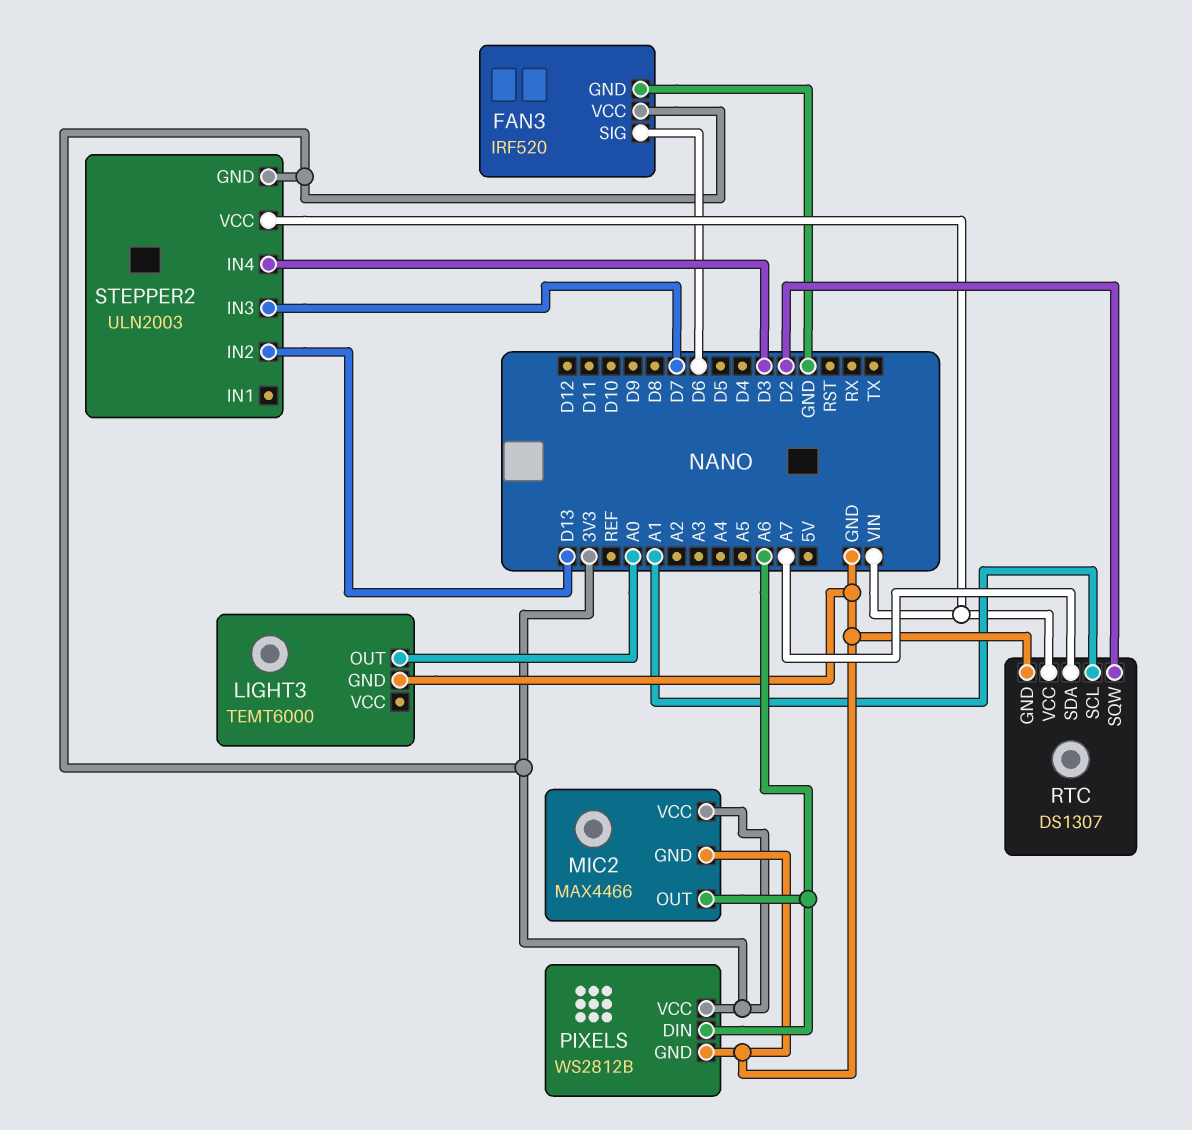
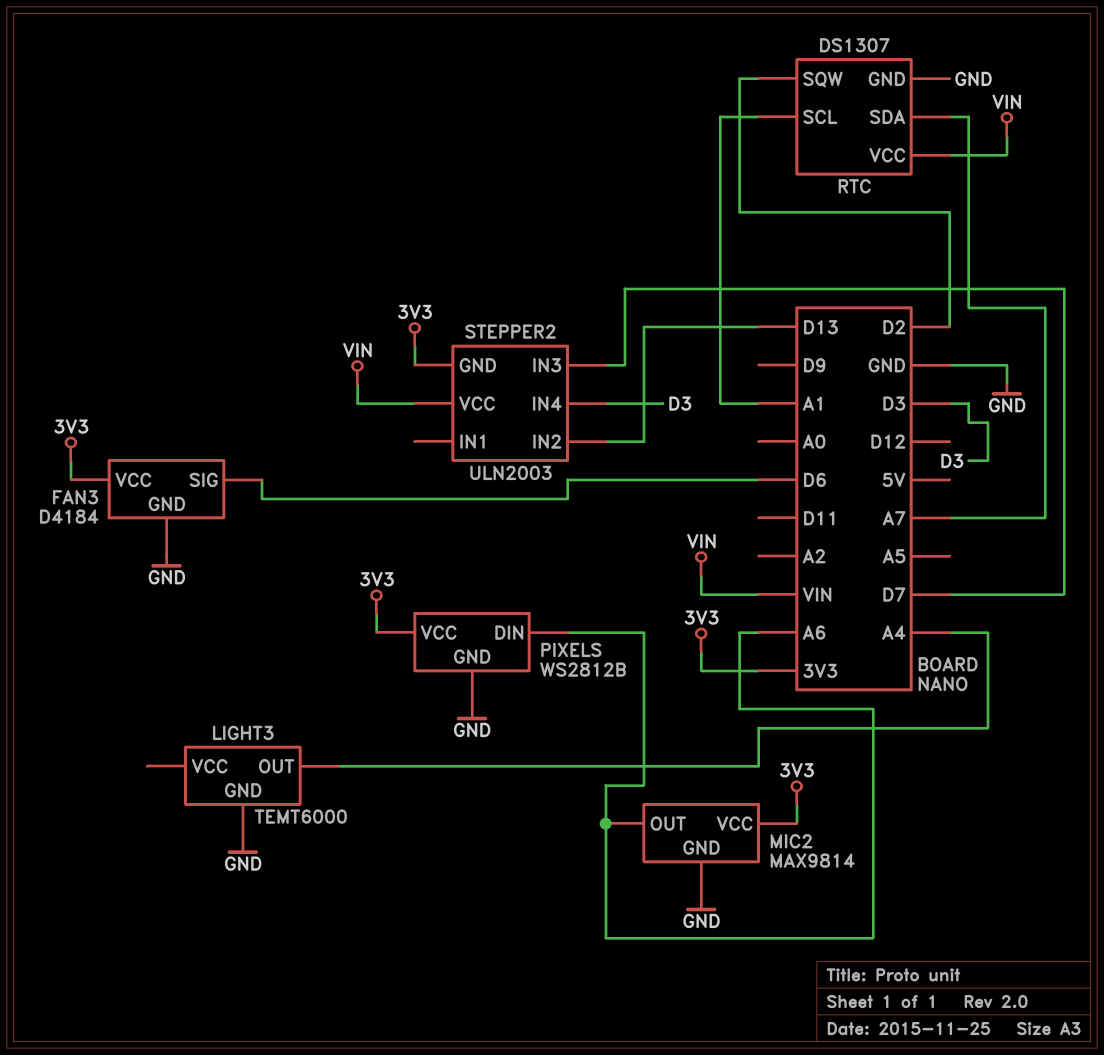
FAN3: IRF520 -> D4184
LIGHT3 pin OUT: A0 -> A4
MIC2: MAX4466 -> MAX9814

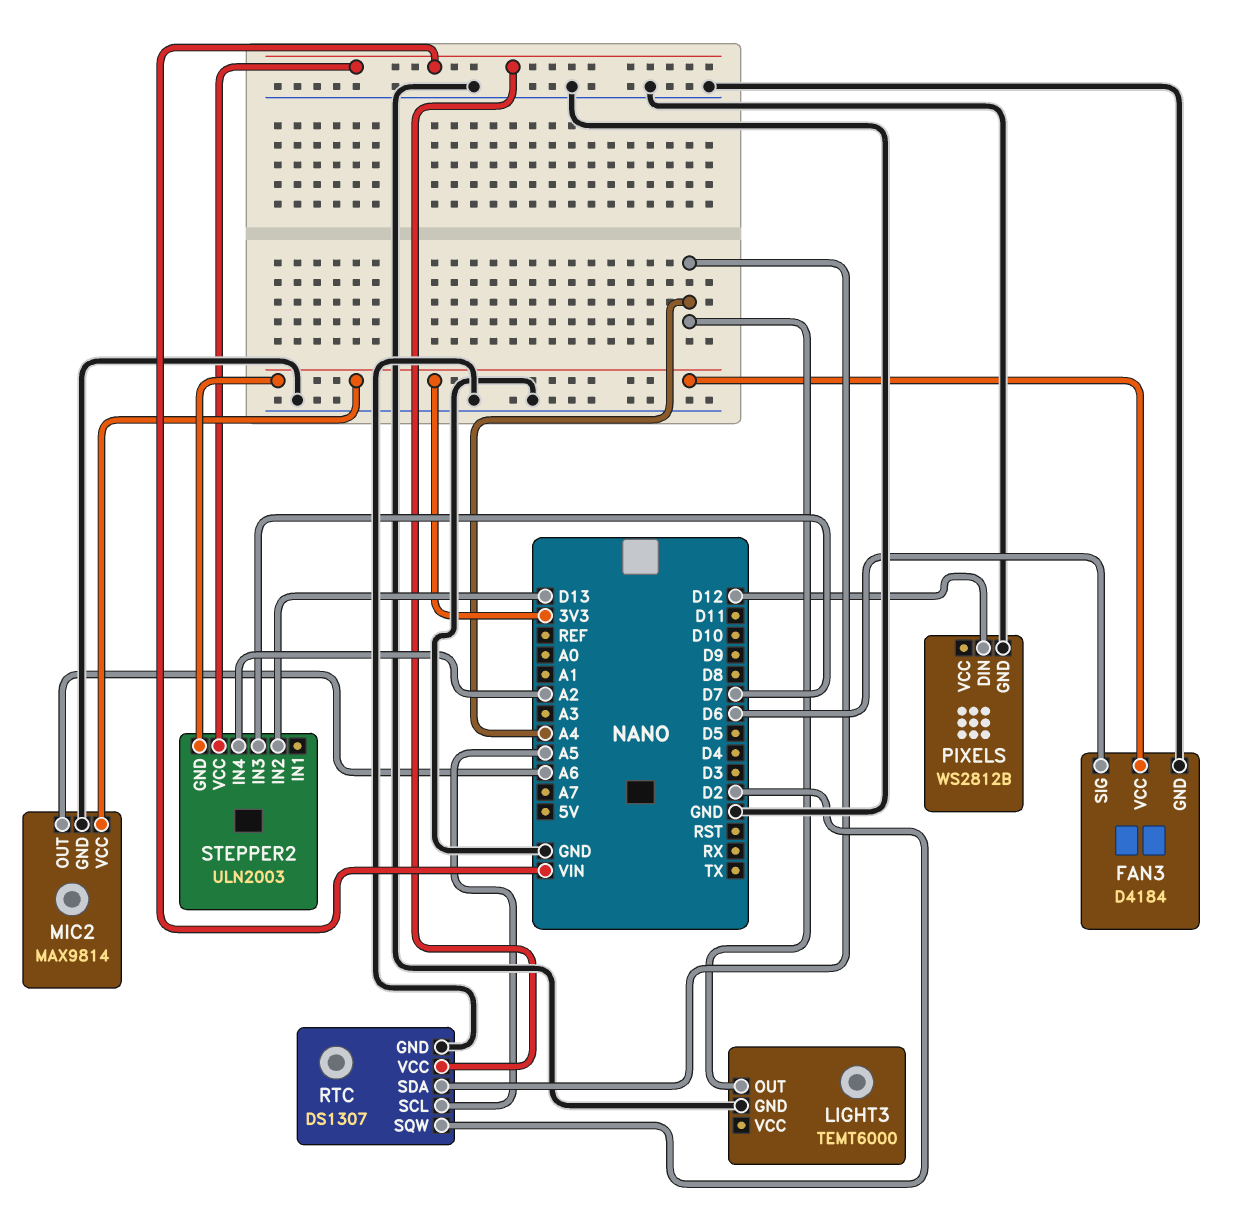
PIXELS pin DIN: A6 -> D12
PIXELS pin VCC: 3V3 -> none
RTC pin SCL: A1 -> A5
RTC pin SDA: A7 -> A4
STEPPER2 pin IN4: D3 -> A2

